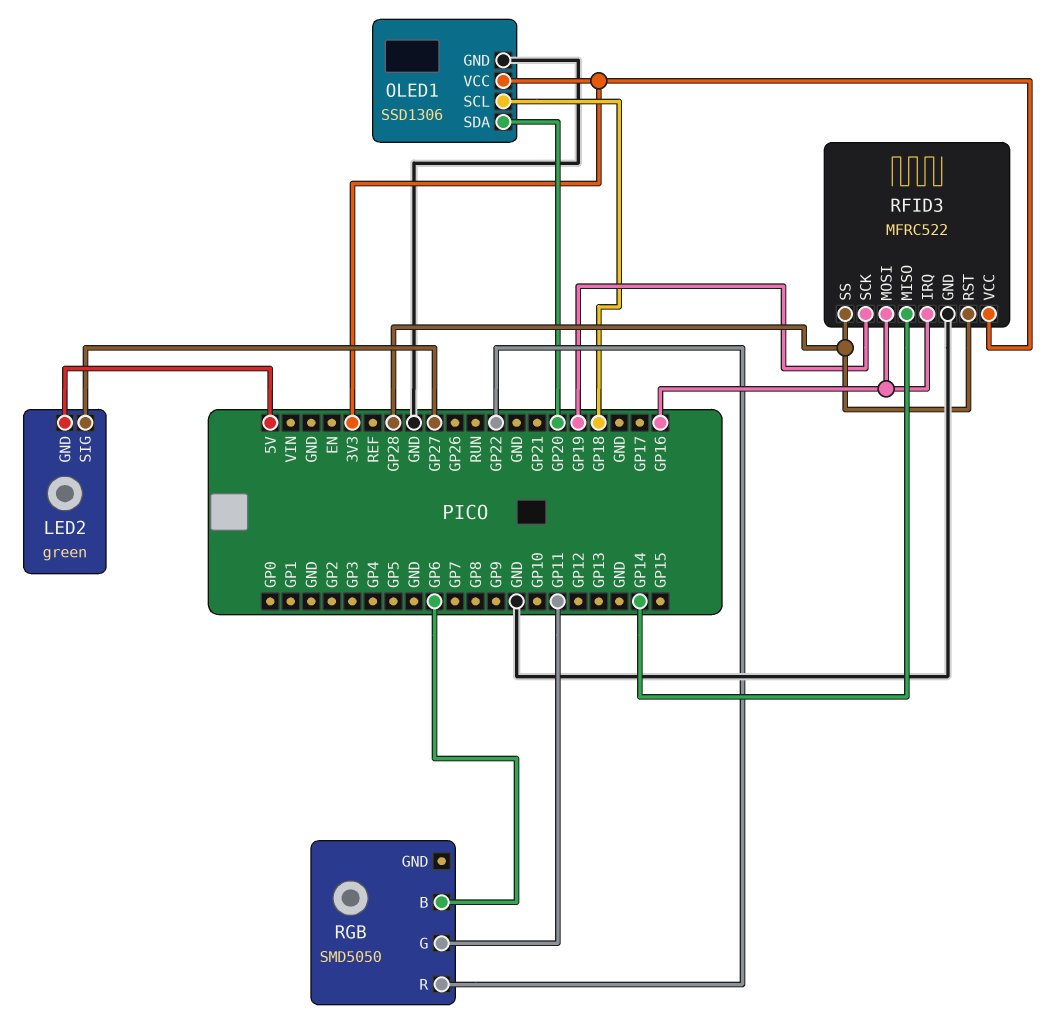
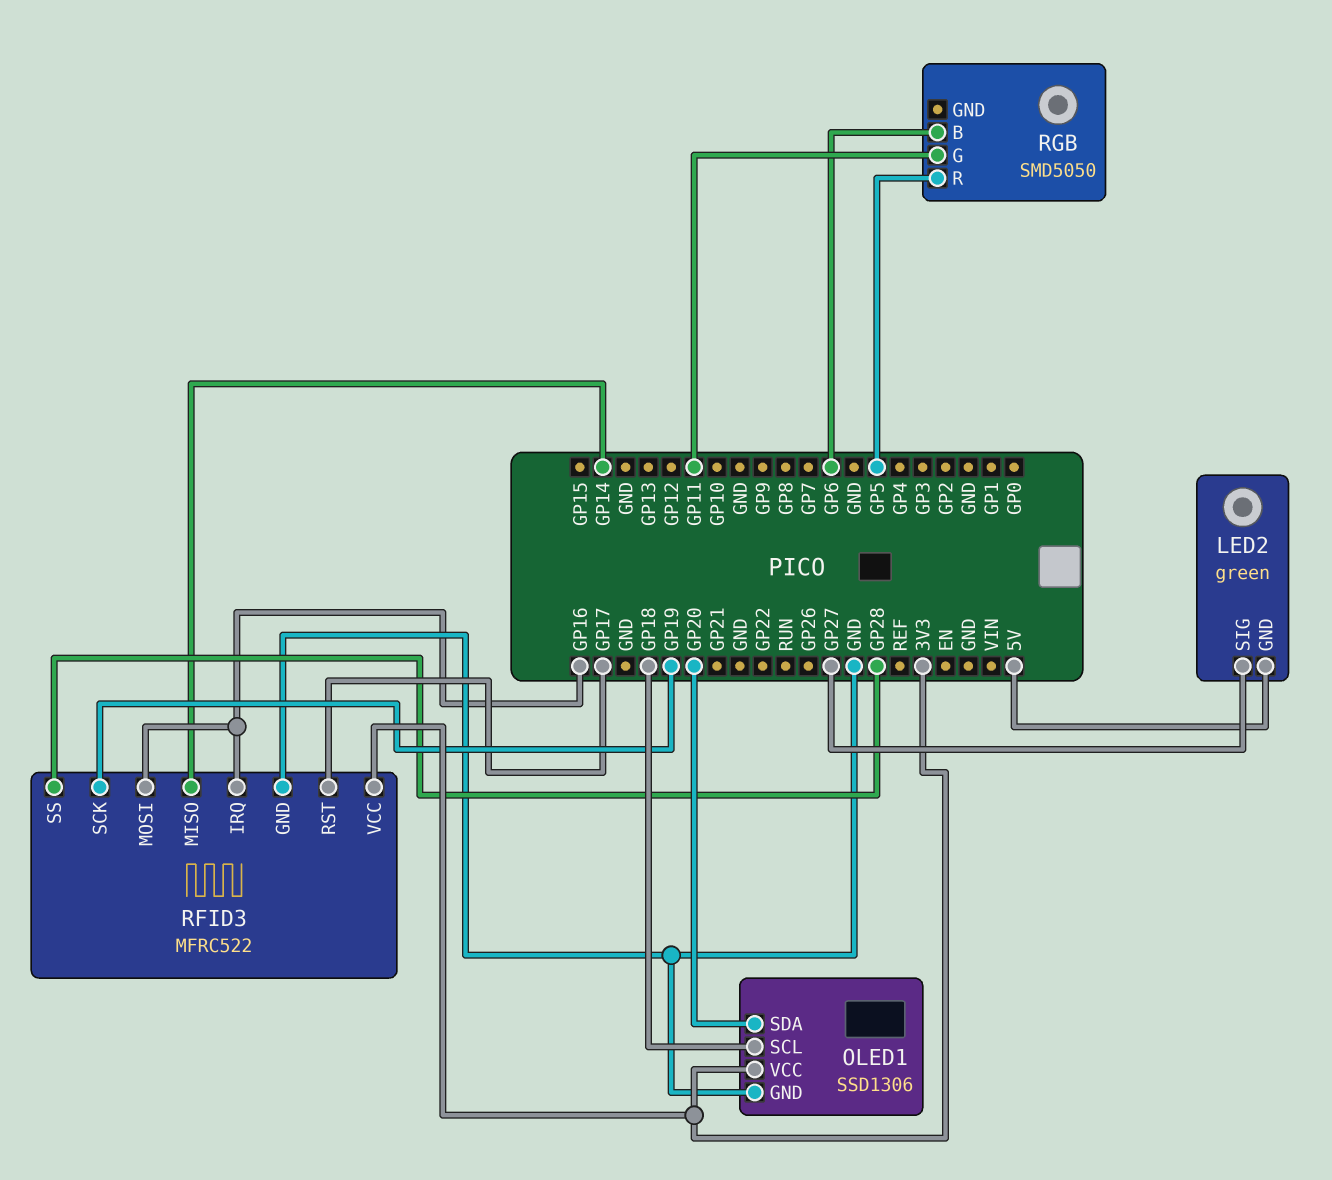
RFID3 pin RST: GP28 -> GP17
RGB pin R: GP22 -> GP5

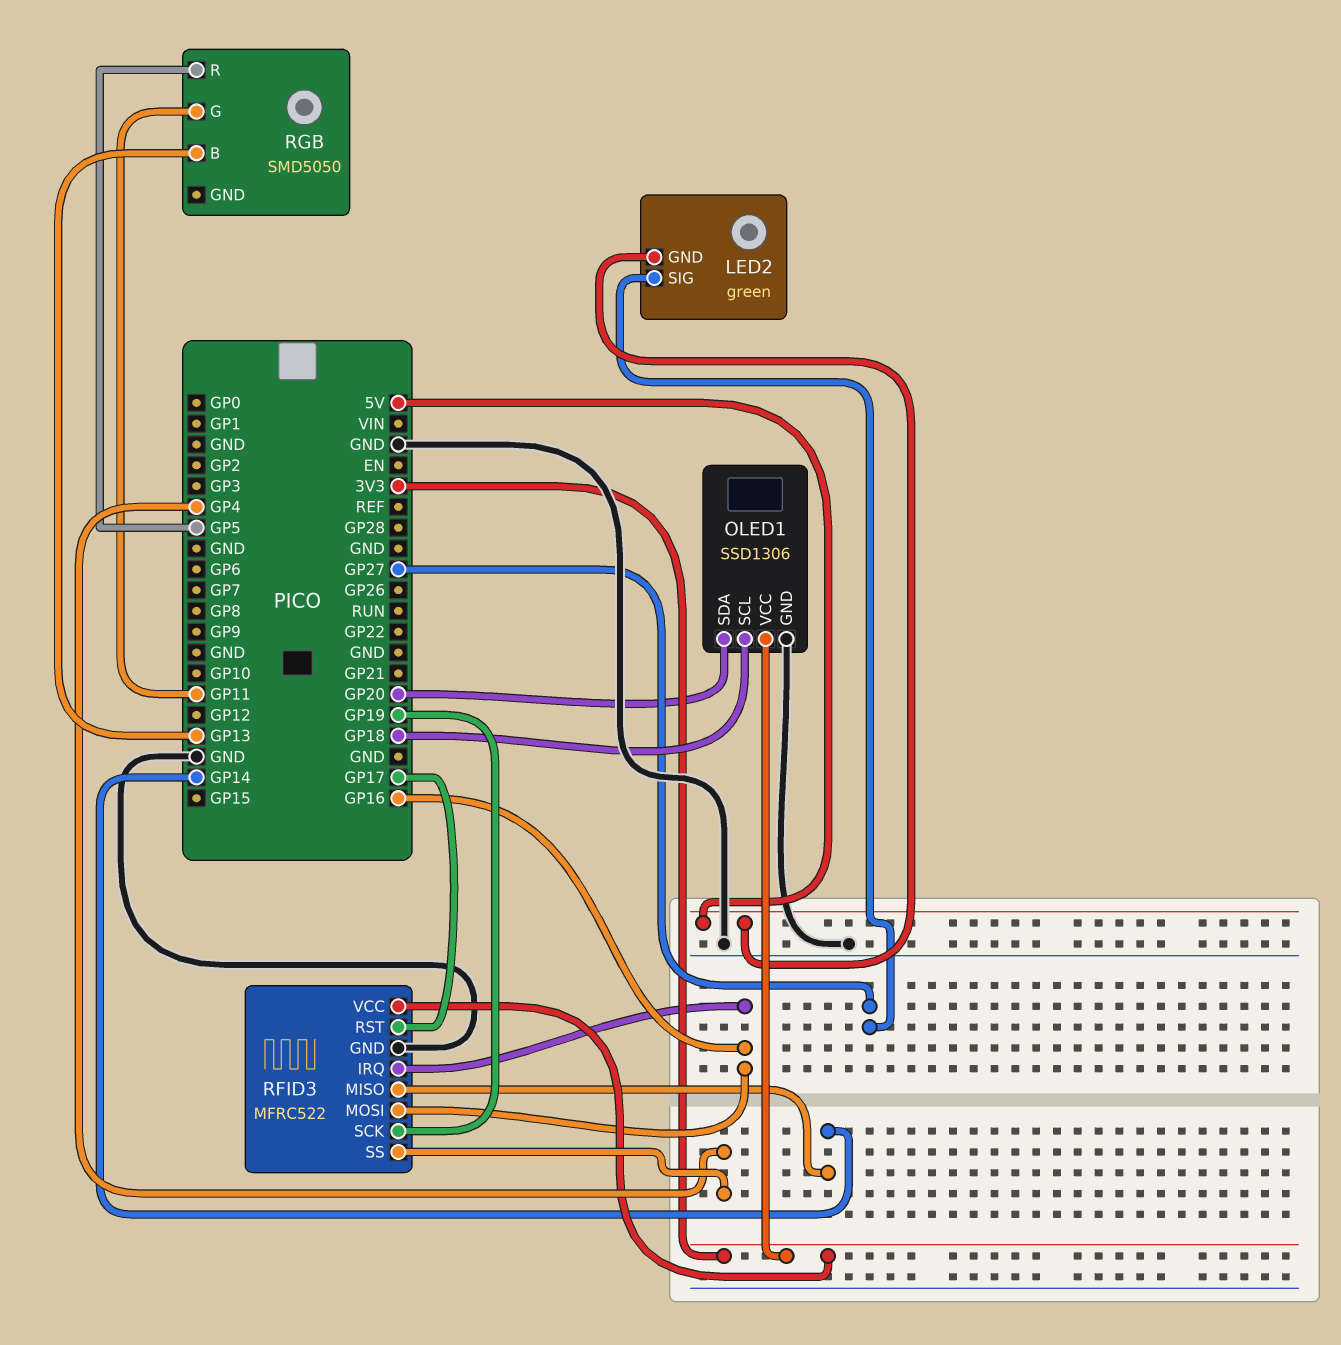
RFID3 pin SS: GP28 -> GP4
RGB pin B: GP6 -> GP13

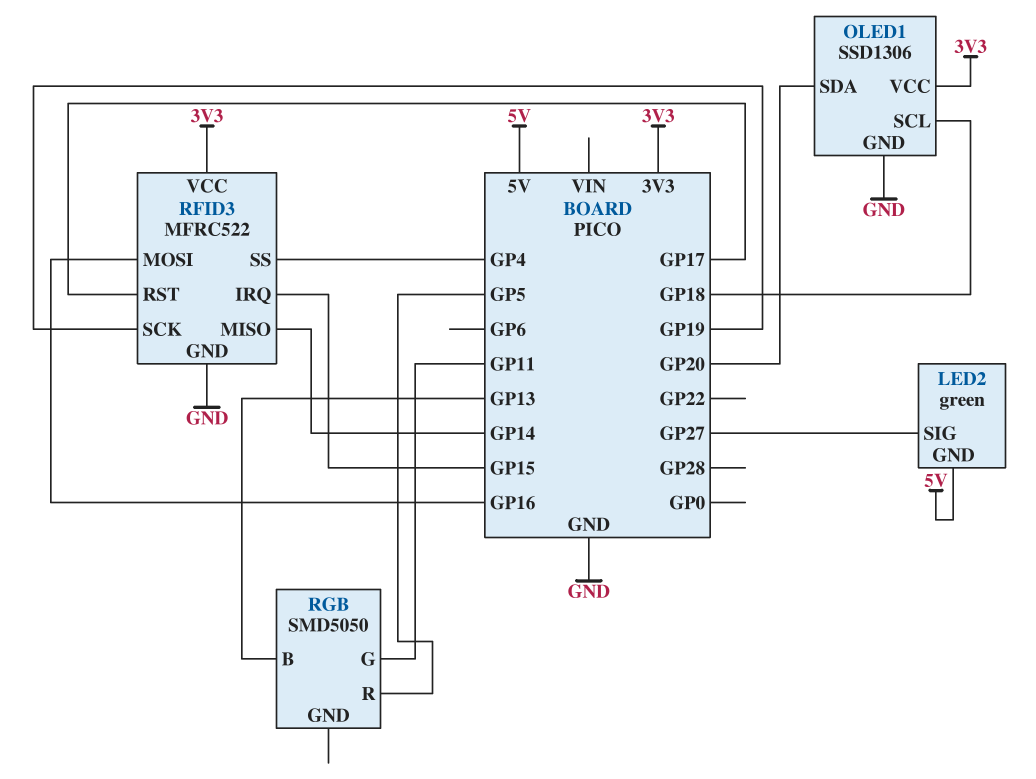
RFID3 pin IRQ: GP16 -> GP15

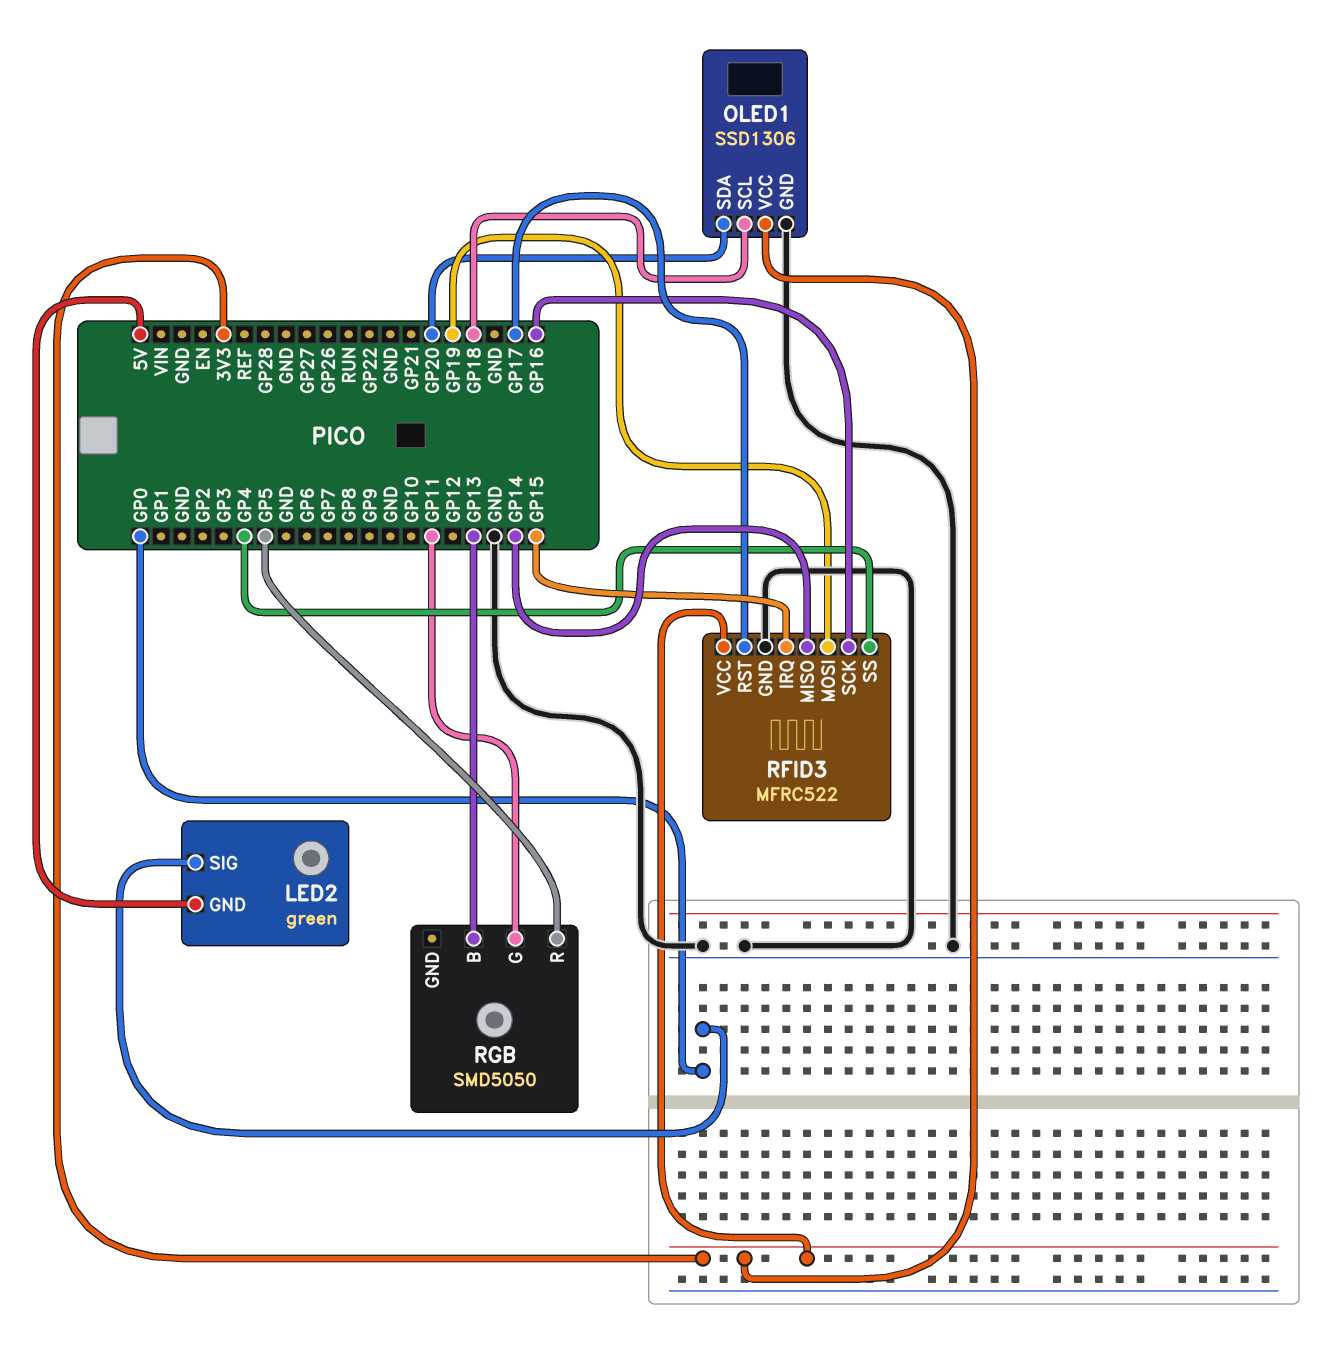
LED2 pin SIG: GP27 -> GP0
RFID3 pin MOSI: GP16 -> GP19
RFID3 pin SCK: GP19 -> GP16

